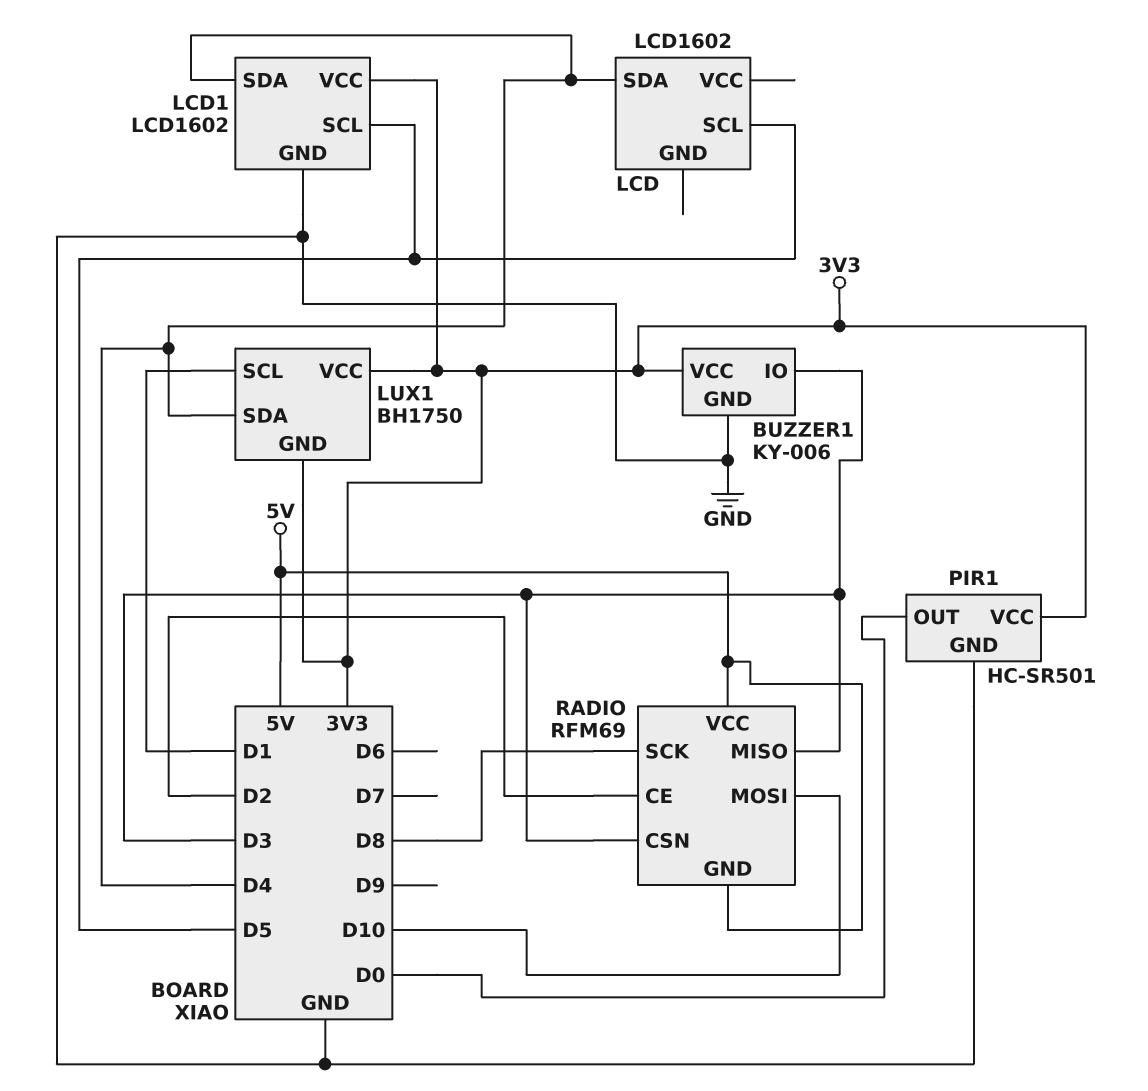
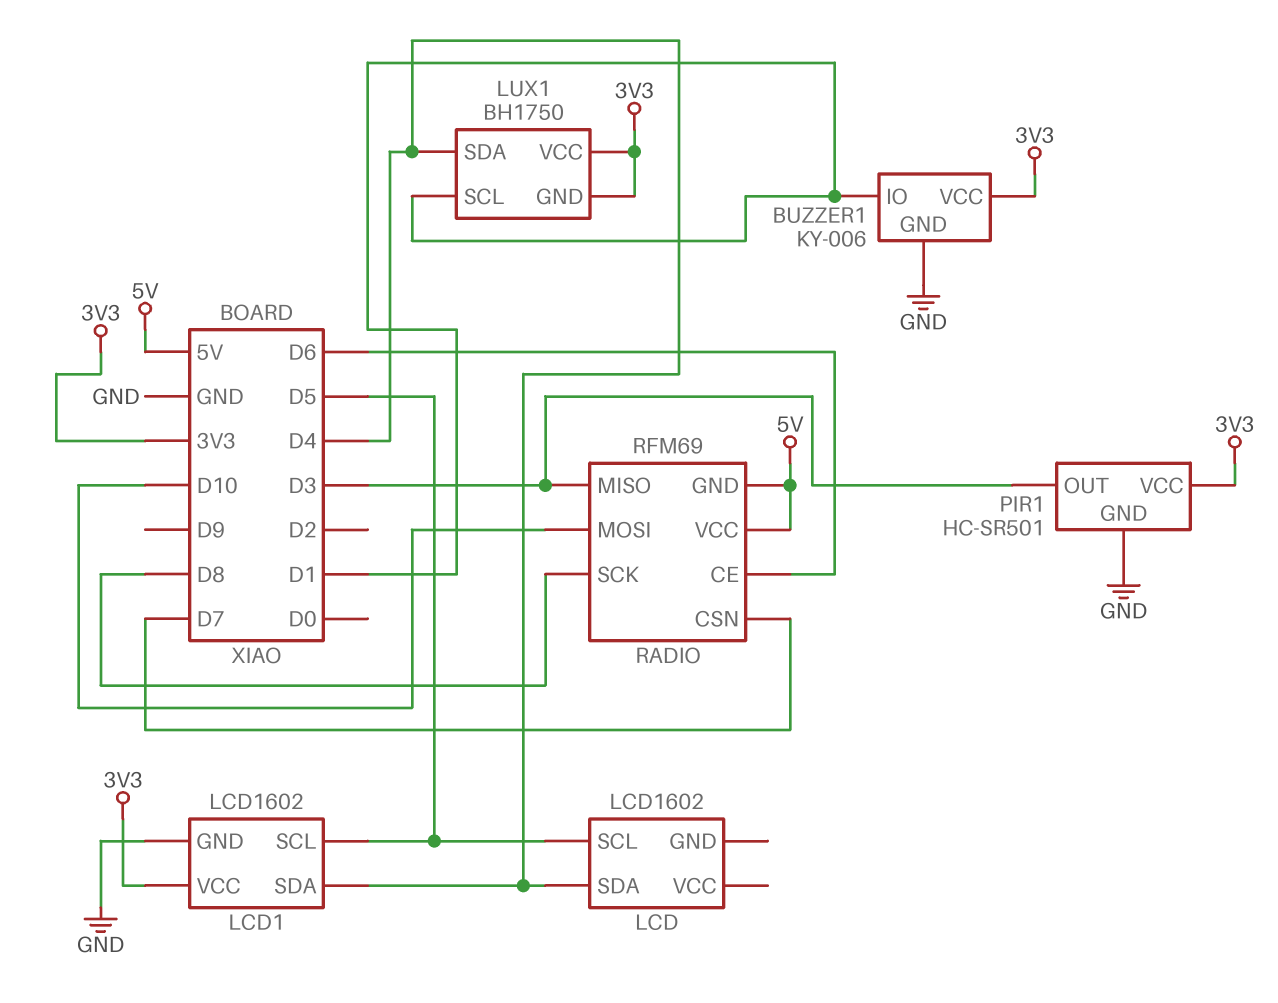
BUZZER1 pin IO: D3 -> D1
PIR1 pin OUT: D0 -> D3
RADIO pin CE: D2 -> D6
RADIO pin CSN: D3 -> D7

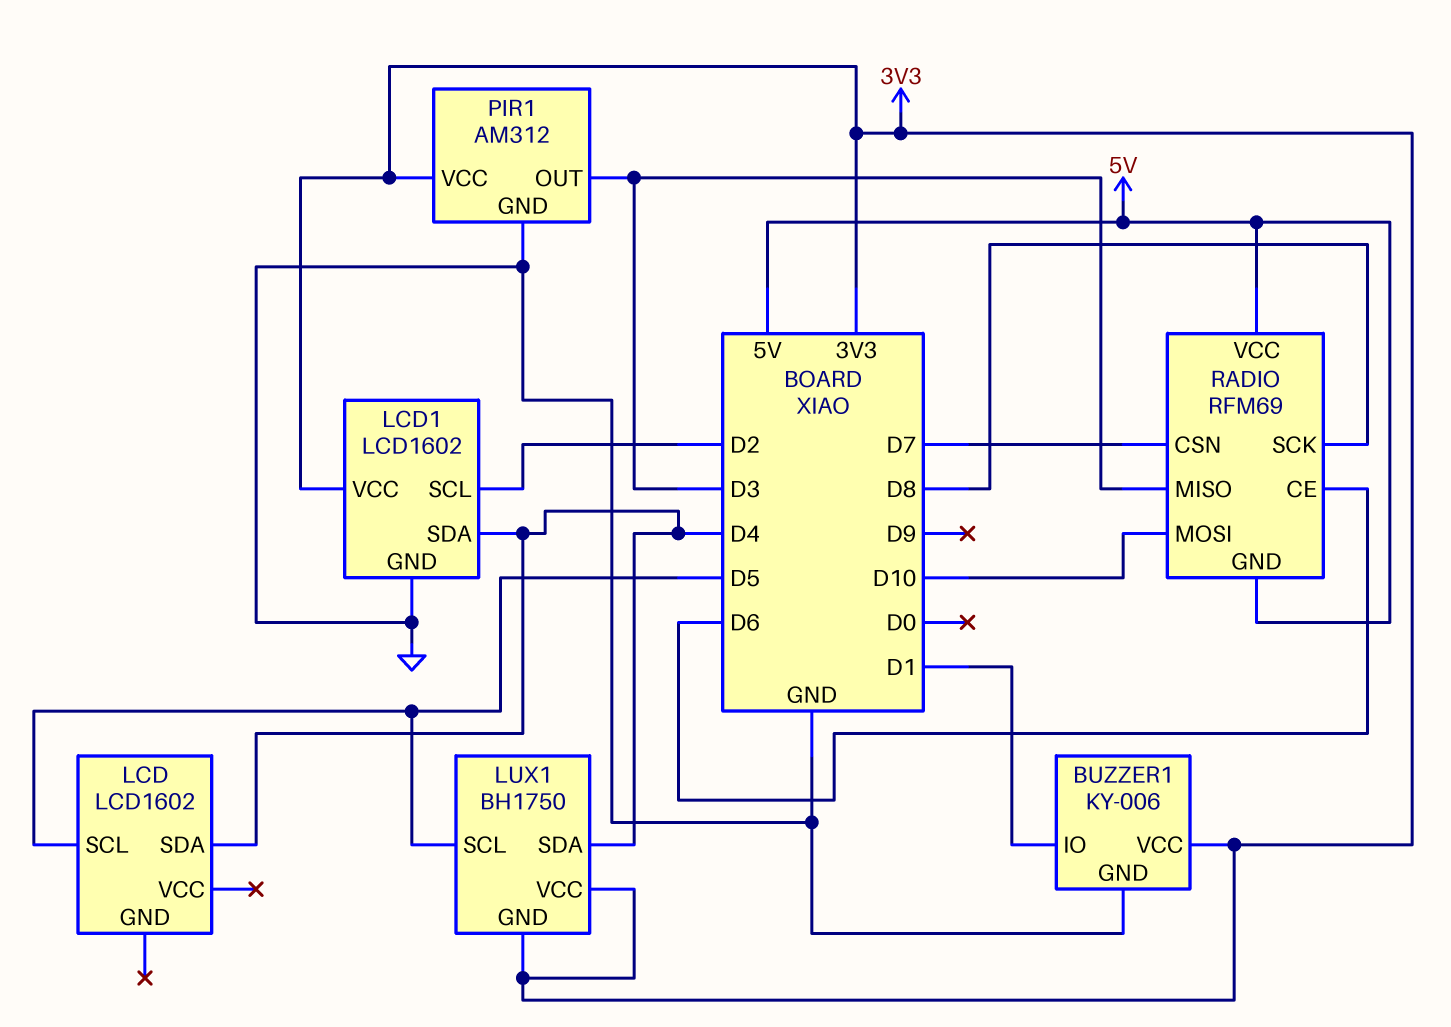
LCD1 pin SCL: D5 -> D2
LUX1 pin SCL: D1 -> D5
PIR1: HC-SR501 -> AM312

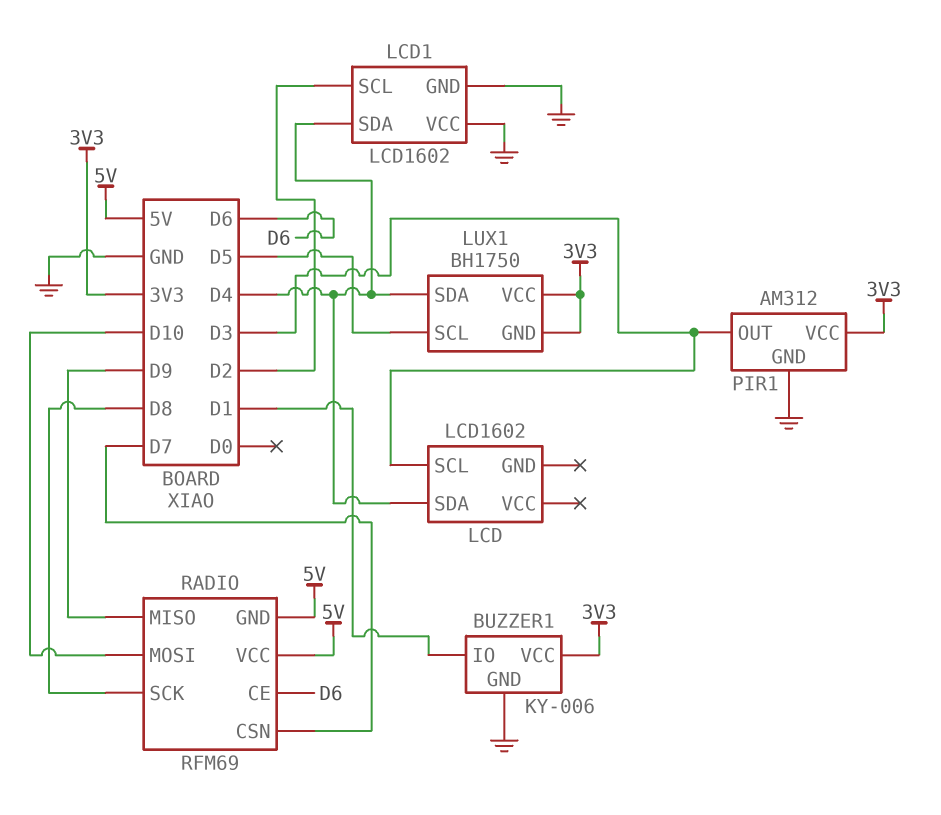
LCD pin SCL: D5 -> D3
LCD1 pin VCC: 3V3 -> GND
RADIO pin MISO: D3 -> D9

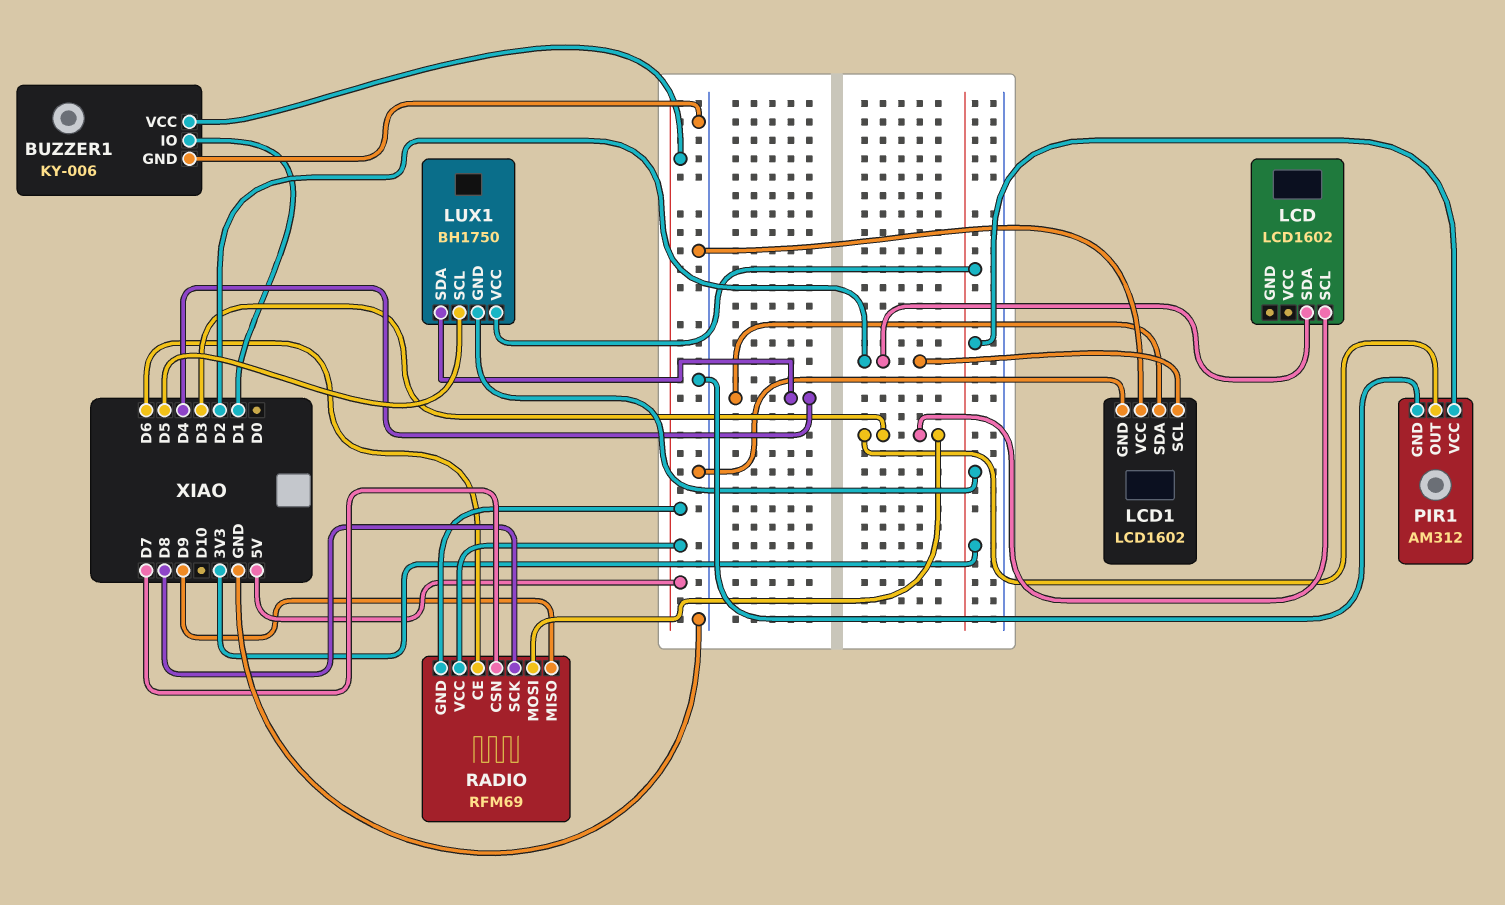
BUZZER1 pin VCC: 3V3 -> 5V
LCD pin SDA: D4 -> D2
RADIO pin MOSI: D10 -> D3

